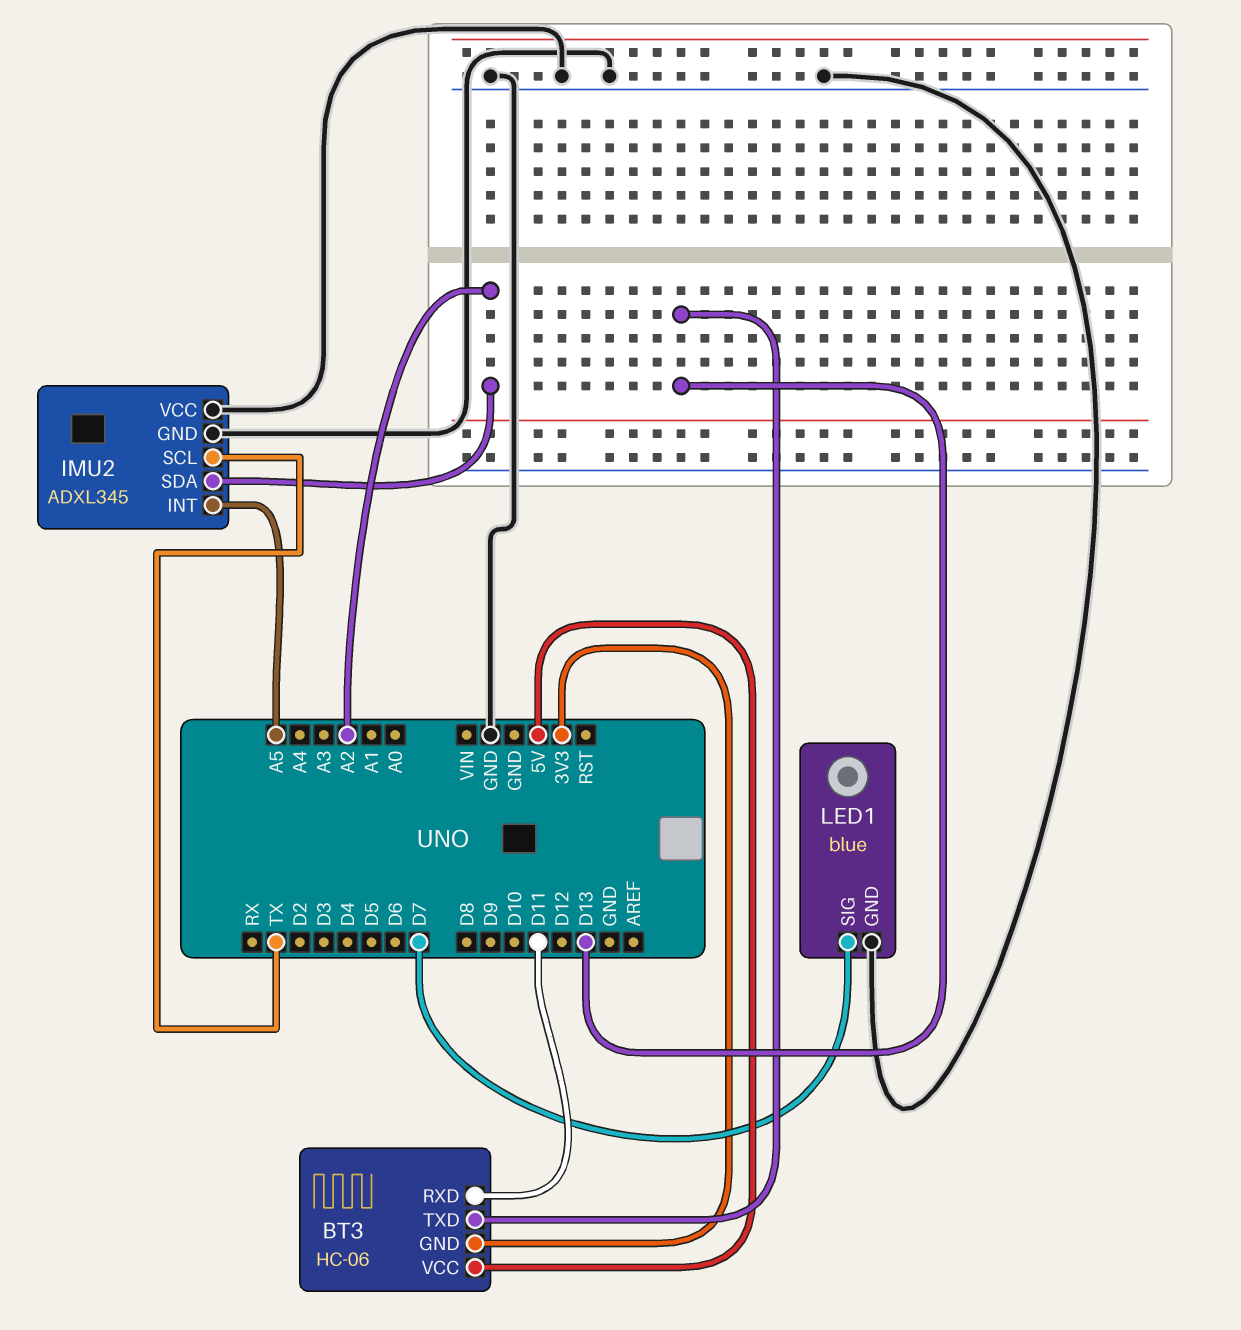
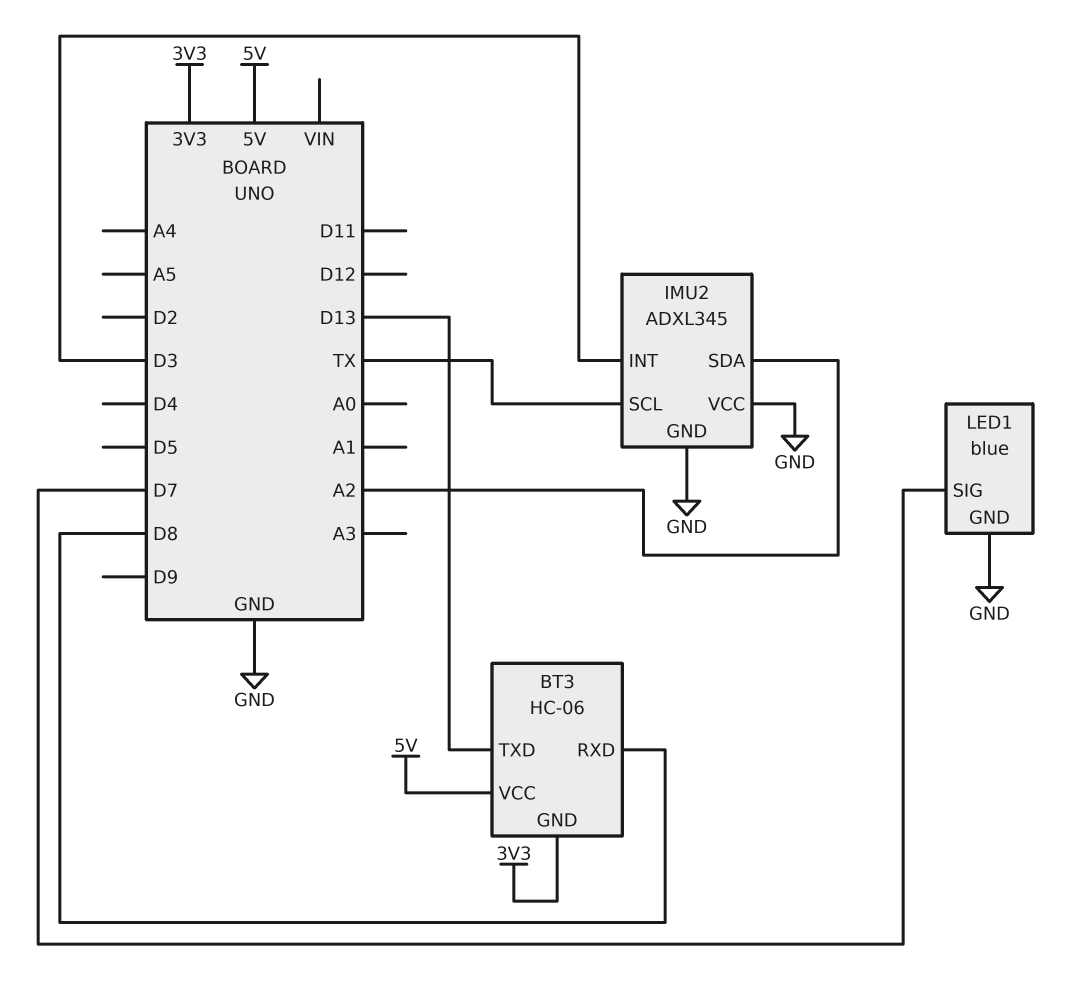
BT3 pin RXD: D11 -> D8
IMU2 pin INT: A5 -> D3

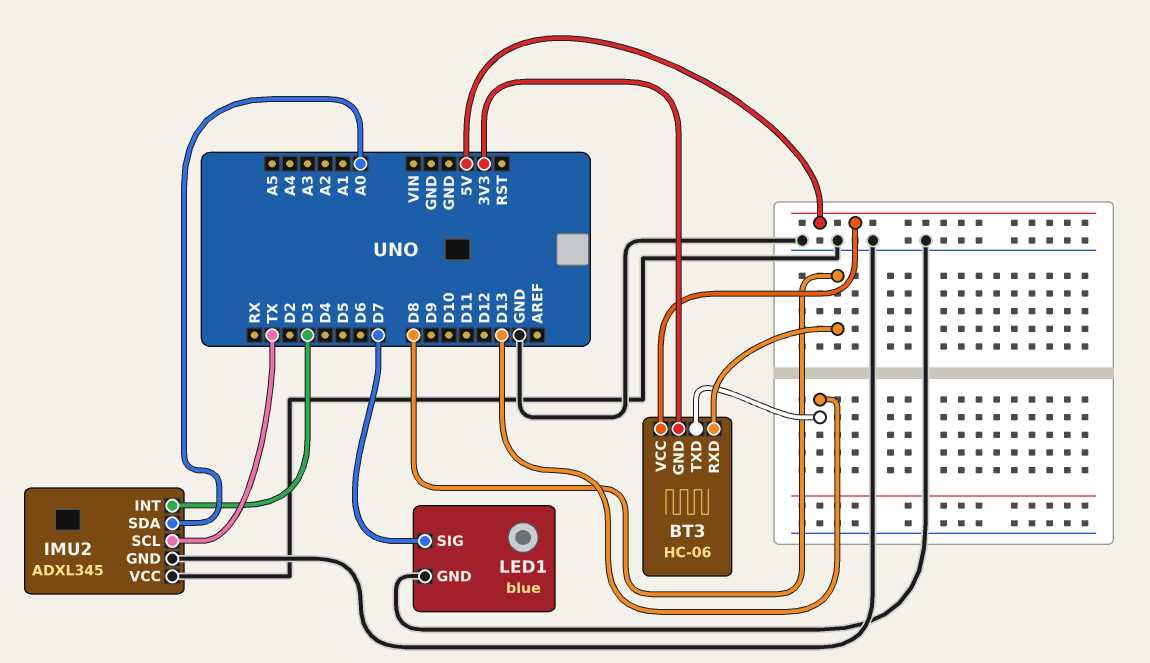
IMU2 pin SDA: A2 -> A0

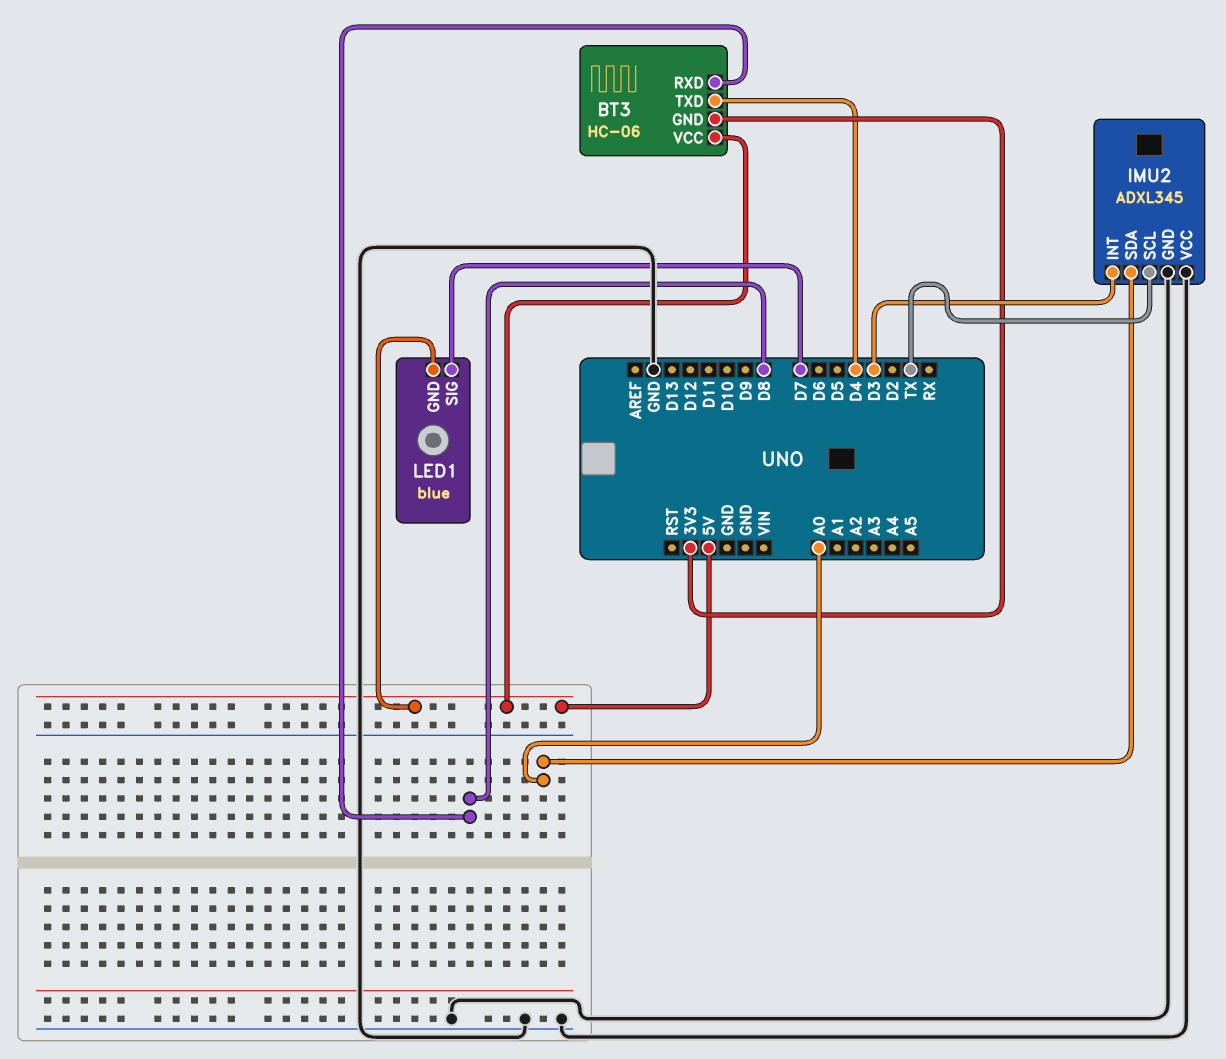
BT3 pin TXD: D13 -> D4
LED1 pin GND: GND -> 5V

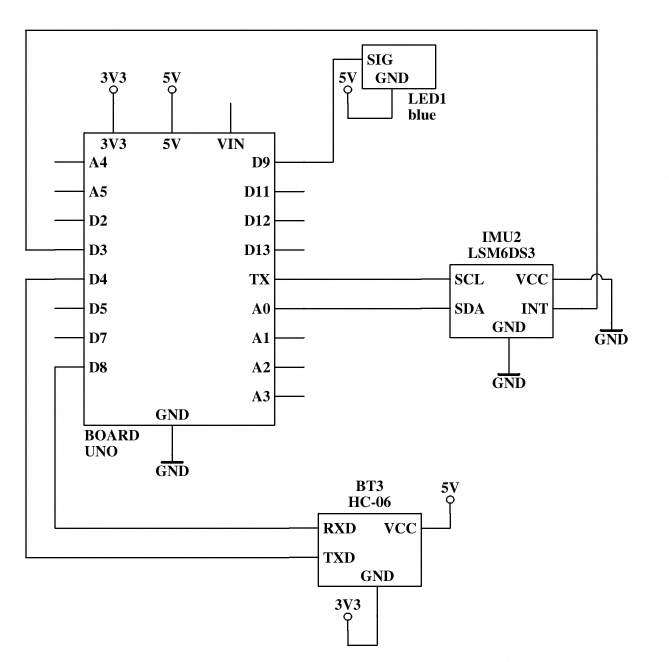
IMU2: ADXL345 -> LSM6DS3
LED1 pin SIG: D7 -> D9

